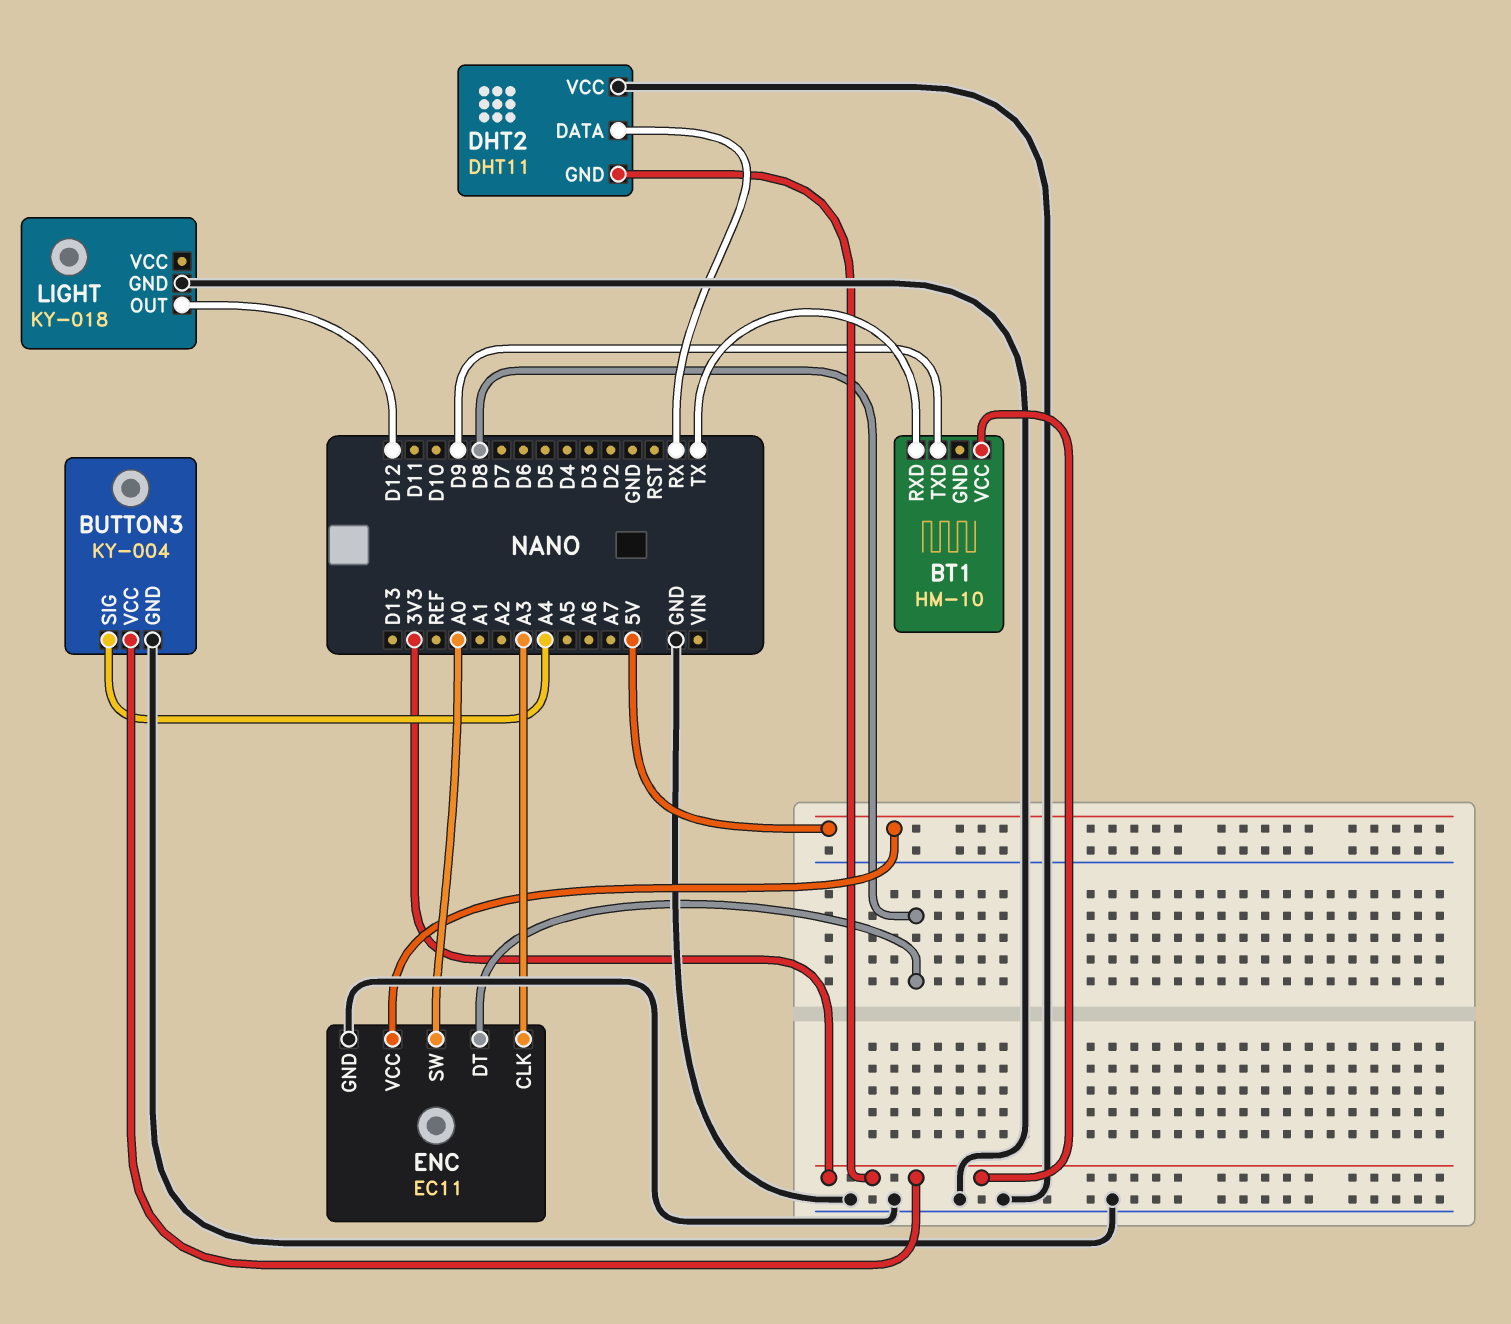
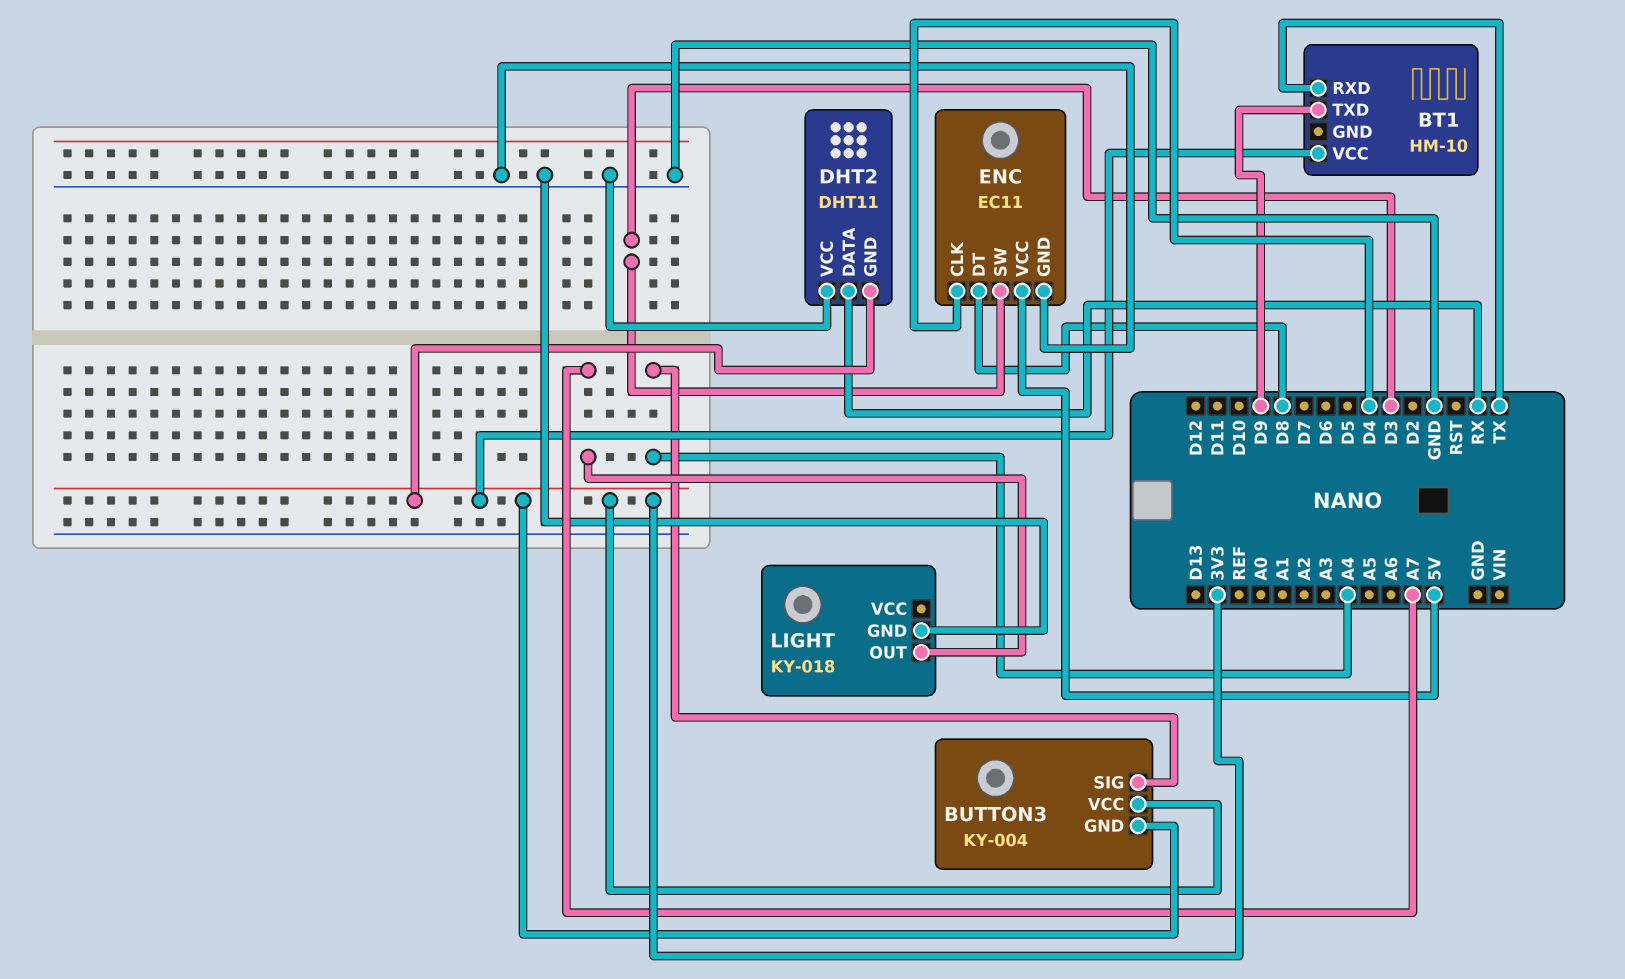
BUTTON3 pin GND: GND -> 3V3
ENC pin CLK: A3 -> D4
ENC pin SW: A0 -> D3
LIGHT pin OUT: D12 -> A7

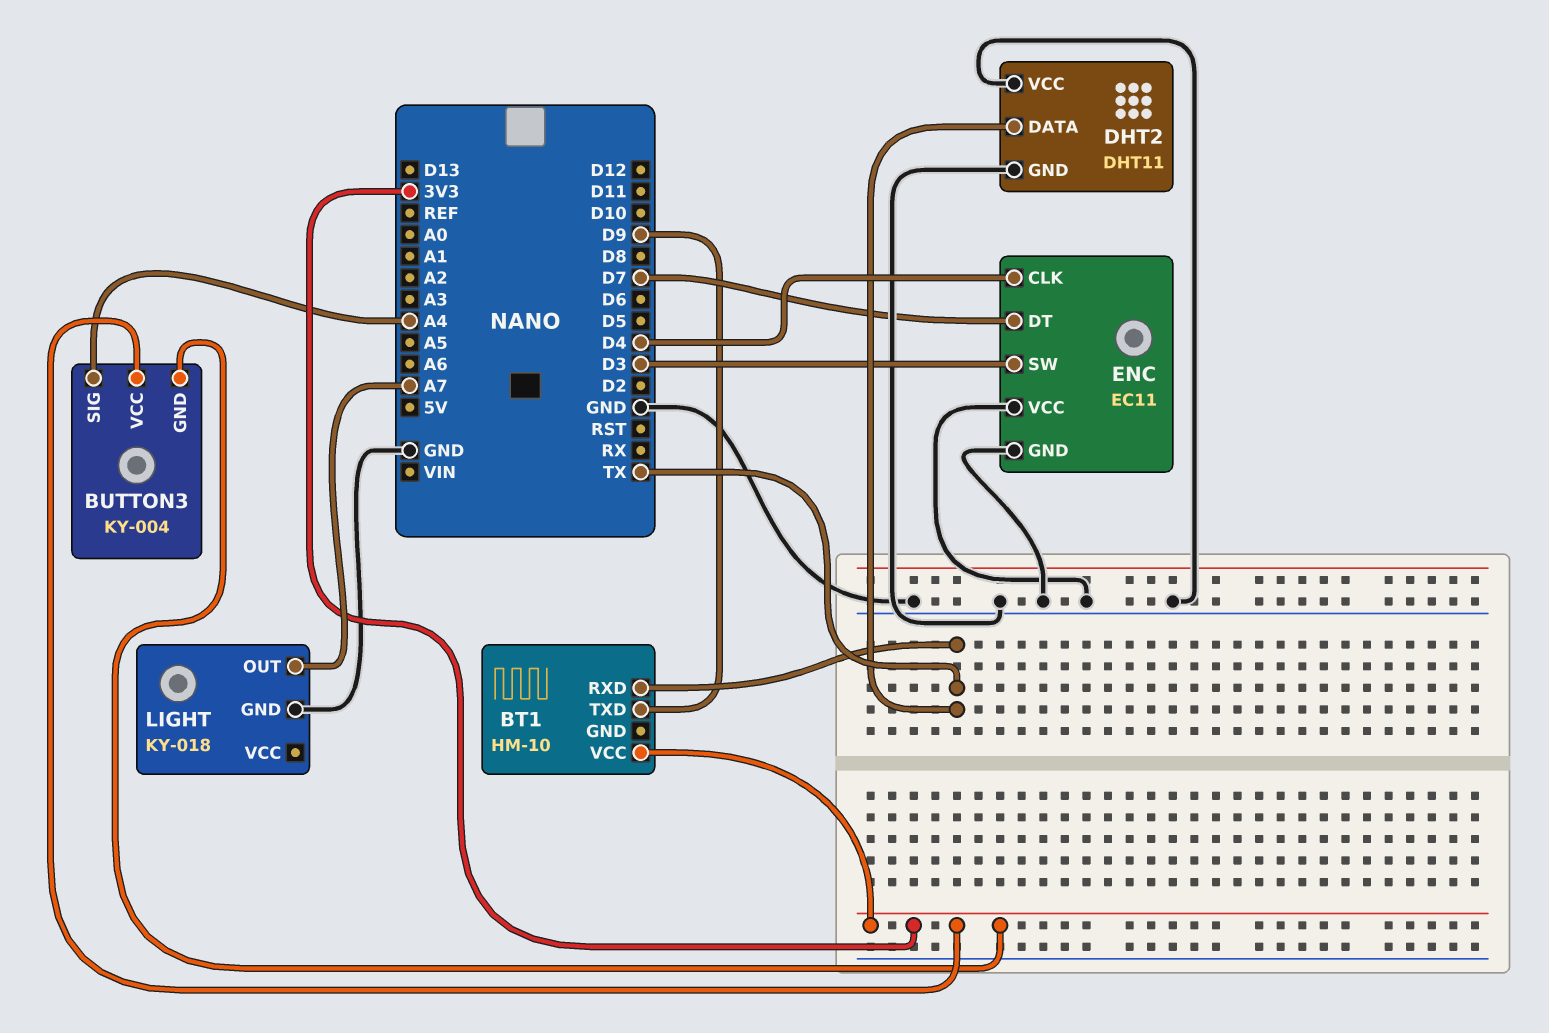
DHT2 pin DATA: RX -> TX
DHT2 pin GND: 3V3 -> GND
ENC pin DT: D8 -> D7
ENC pin VCC: 5V -> GND

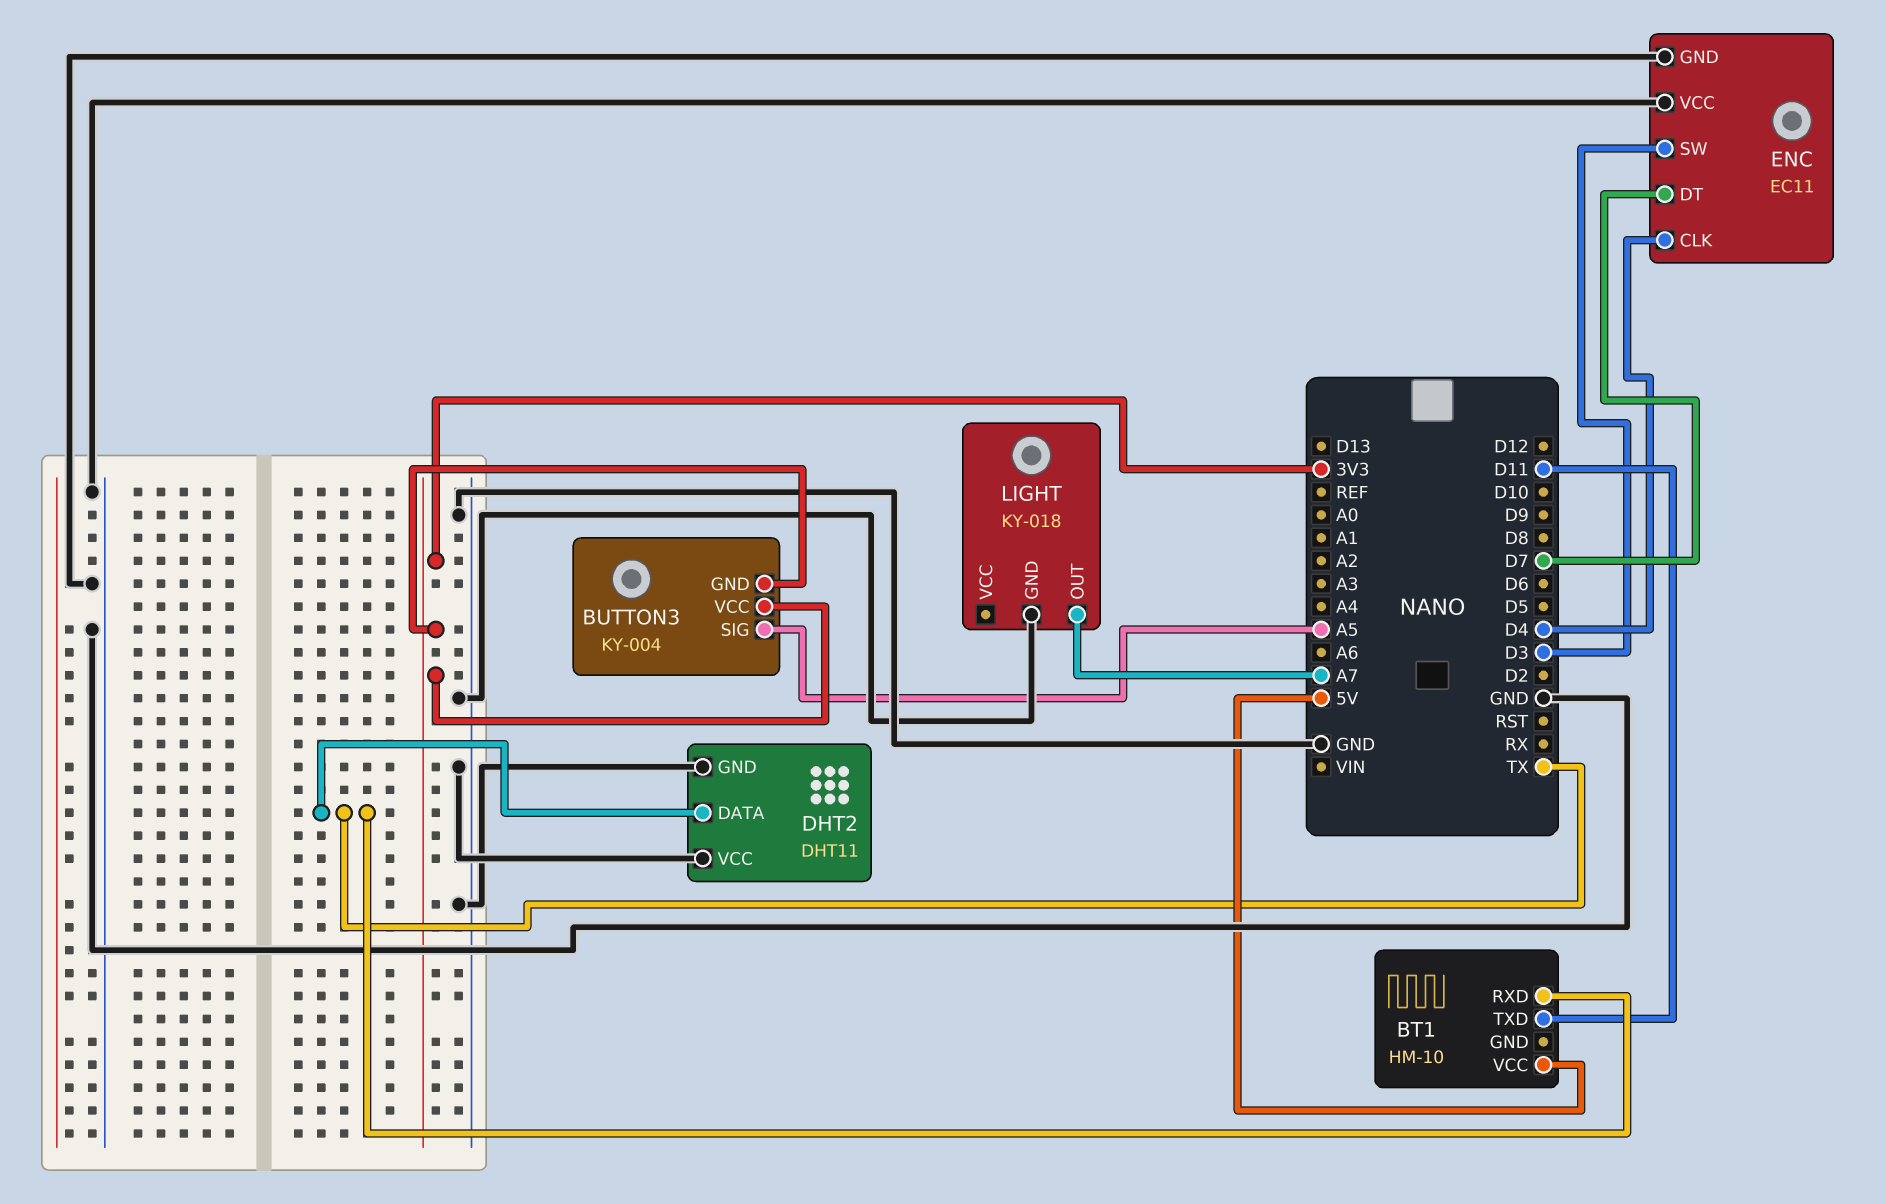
BT1 pin TXD: D9 -> D11
BT1 pin VCC: 3V3 -> 5V
BUTTON3 pin SIG: A4 -> A5

